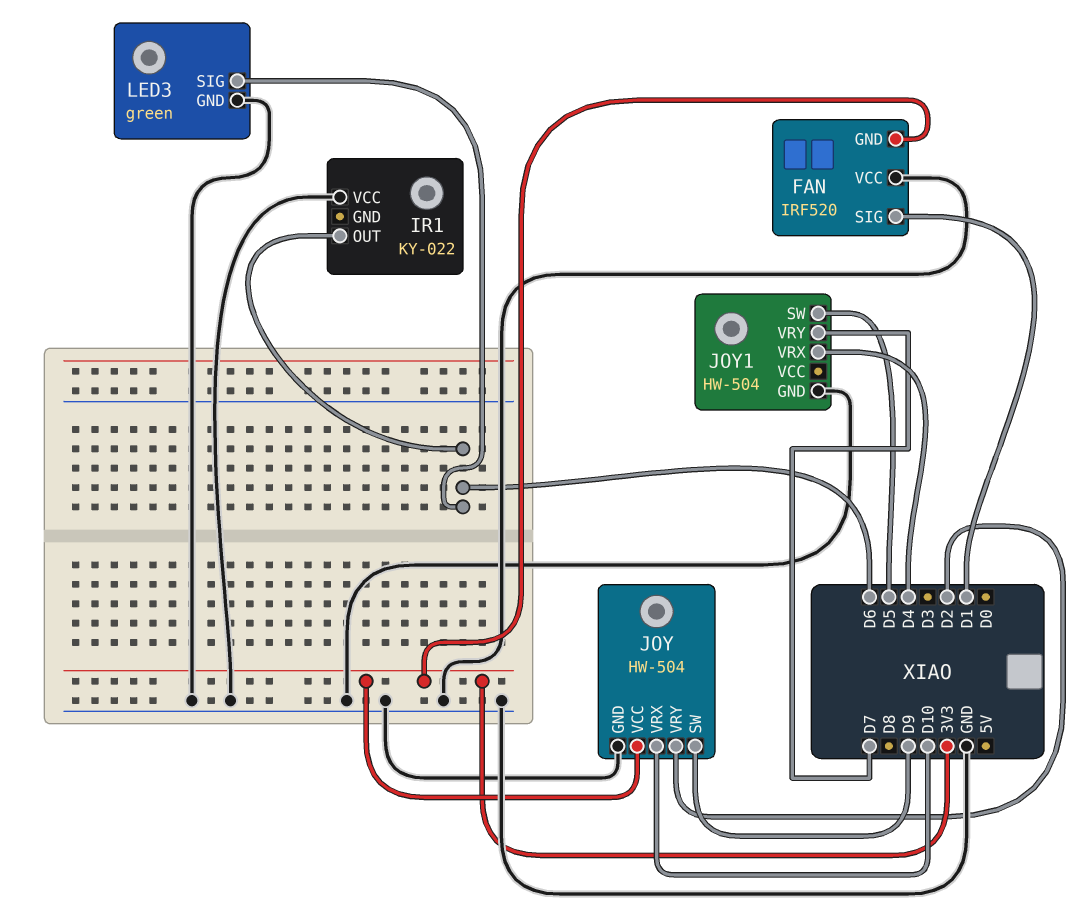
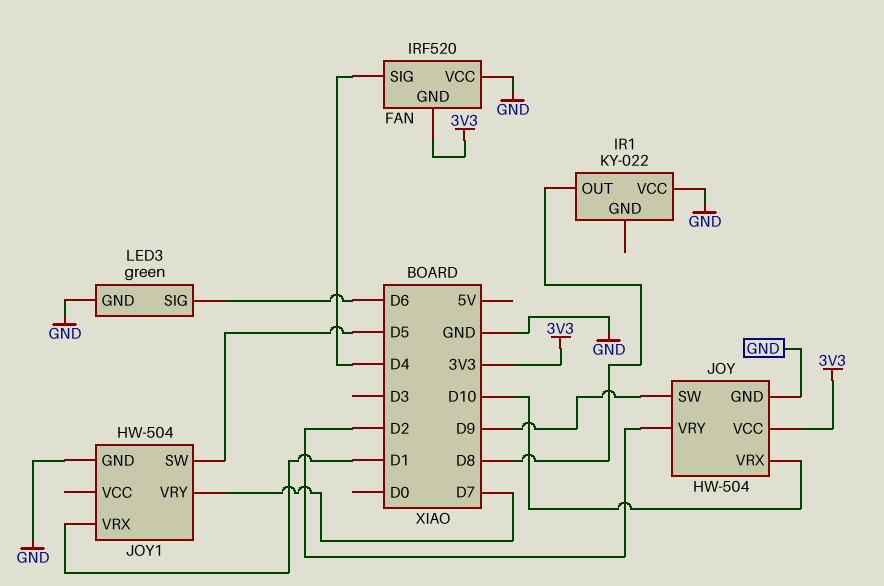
FAN pin SIG: D1 -> D4
IR1 pin OUT: D6 -> D8
JOY1 pin VRX: D4 -> D1

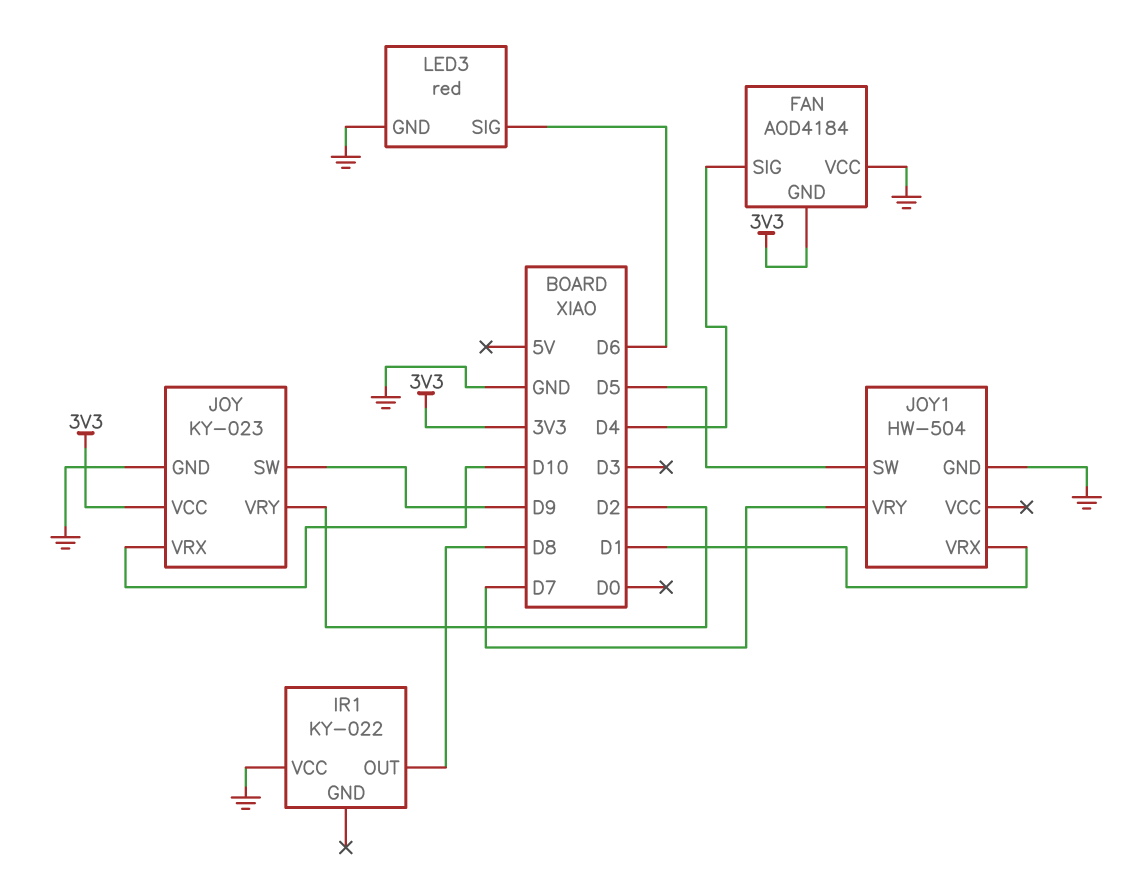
FAN: IRF520 -> AOD4184
JOY: HW-504 -> KY-023
LED3: green -> red

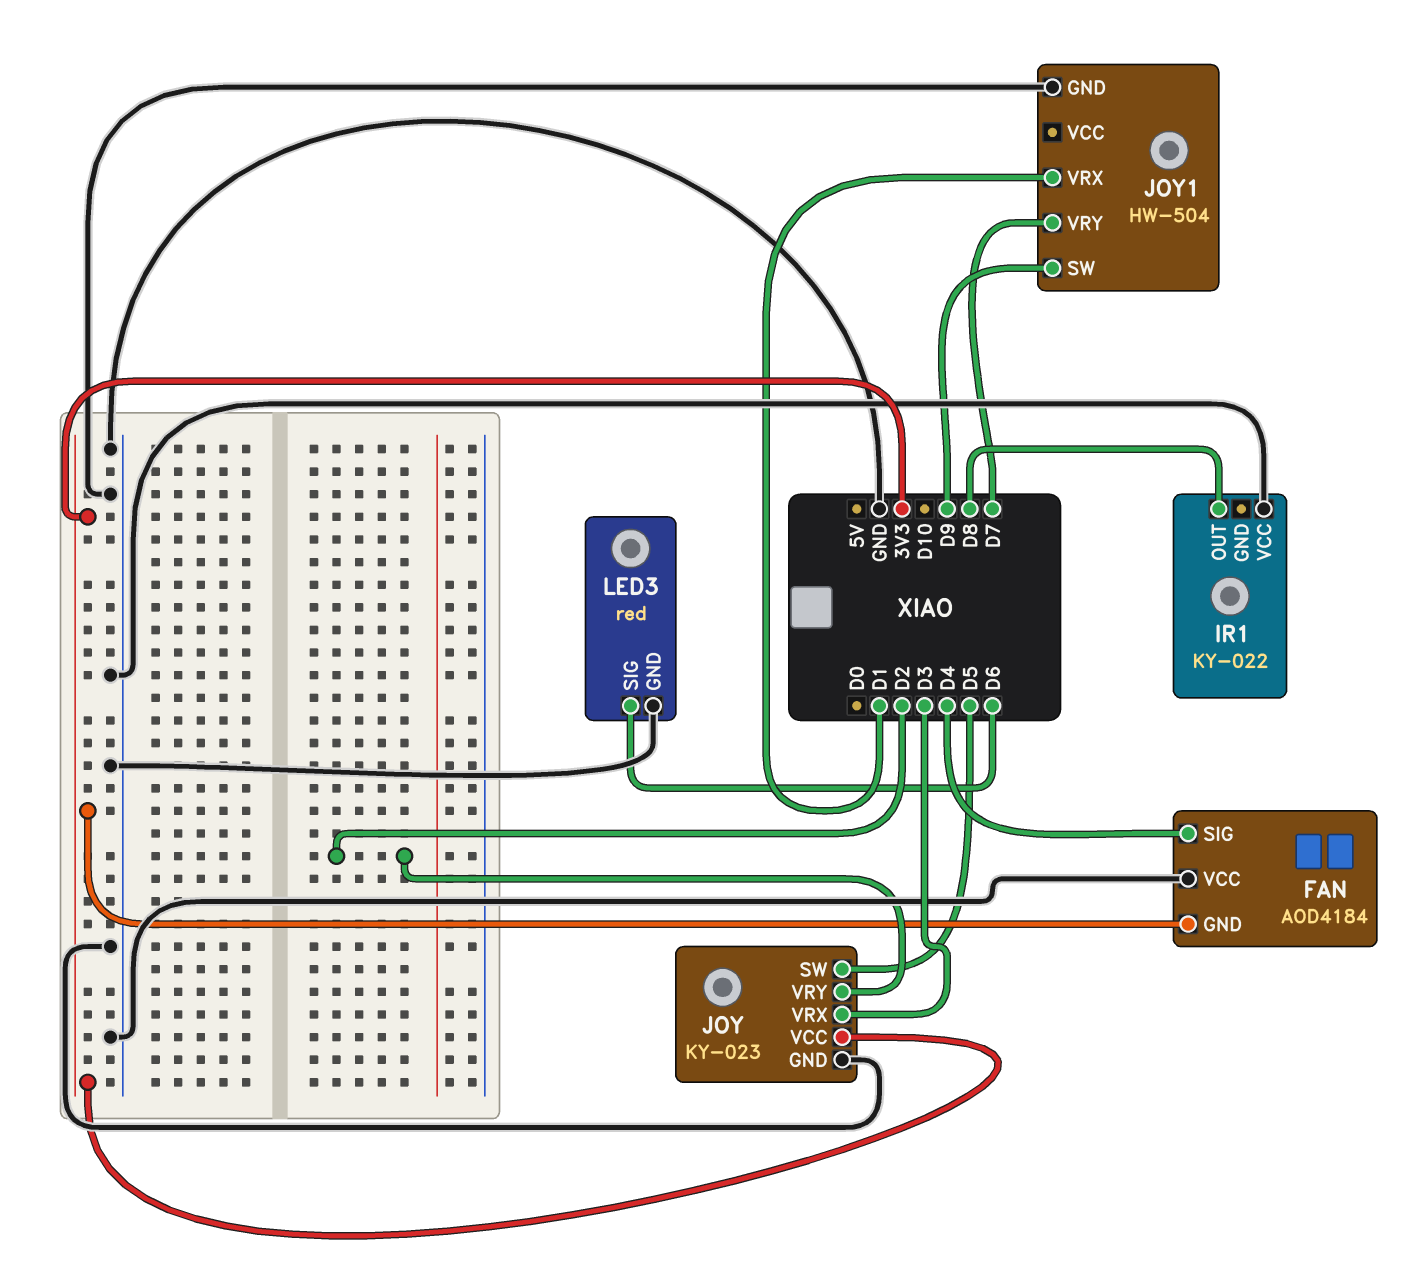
JOY pin SW: D9 -> D5
JOY pin VRX: D10 -> D3
JOY1 pin SW: D5 -> D9

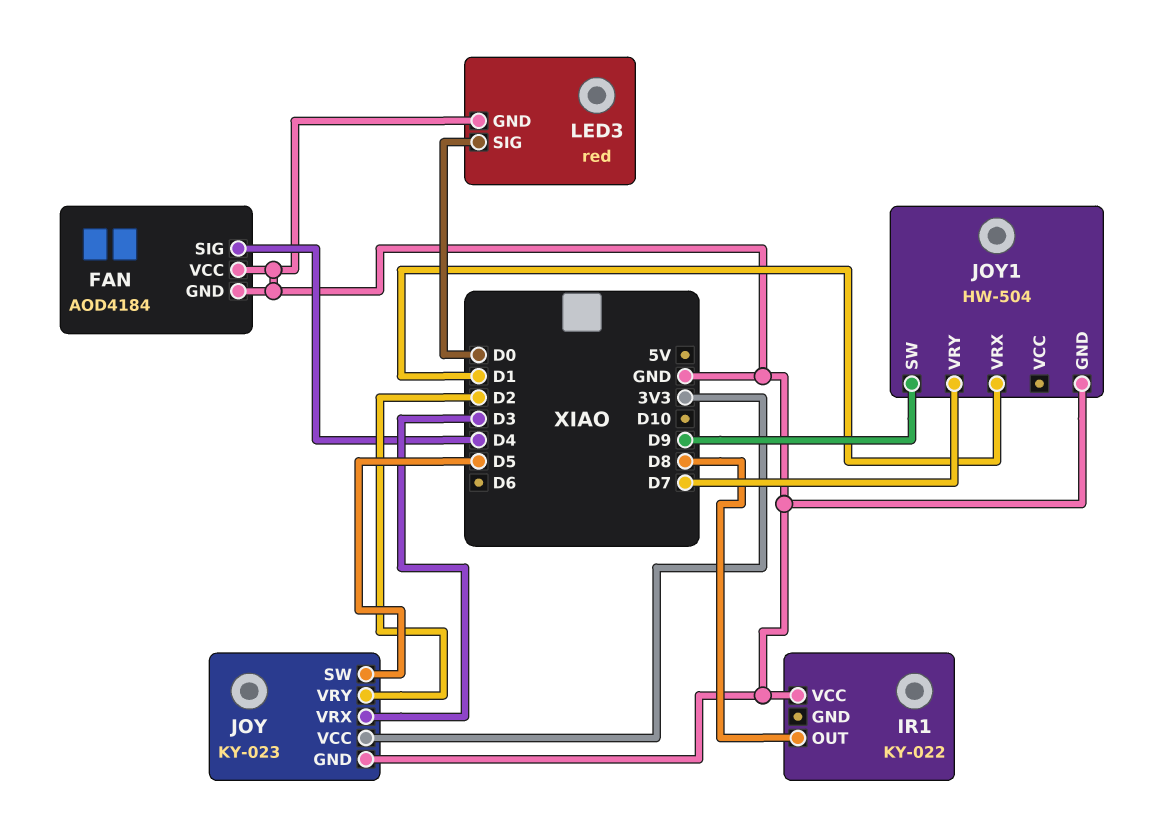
FAN pin GND: 3V3 -> GND
LED3 pin SIG: D6 -> D0

